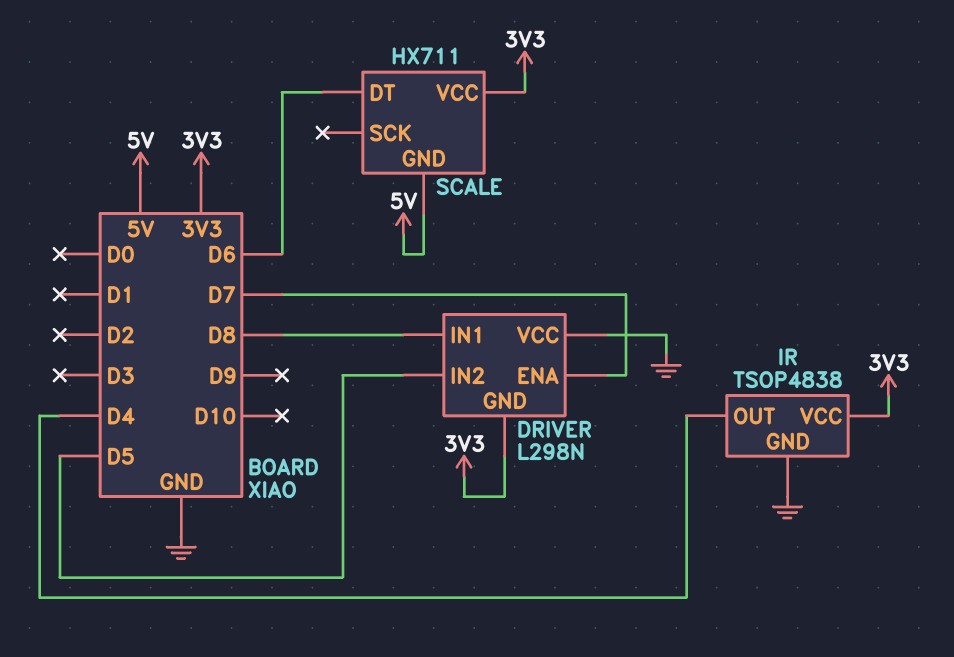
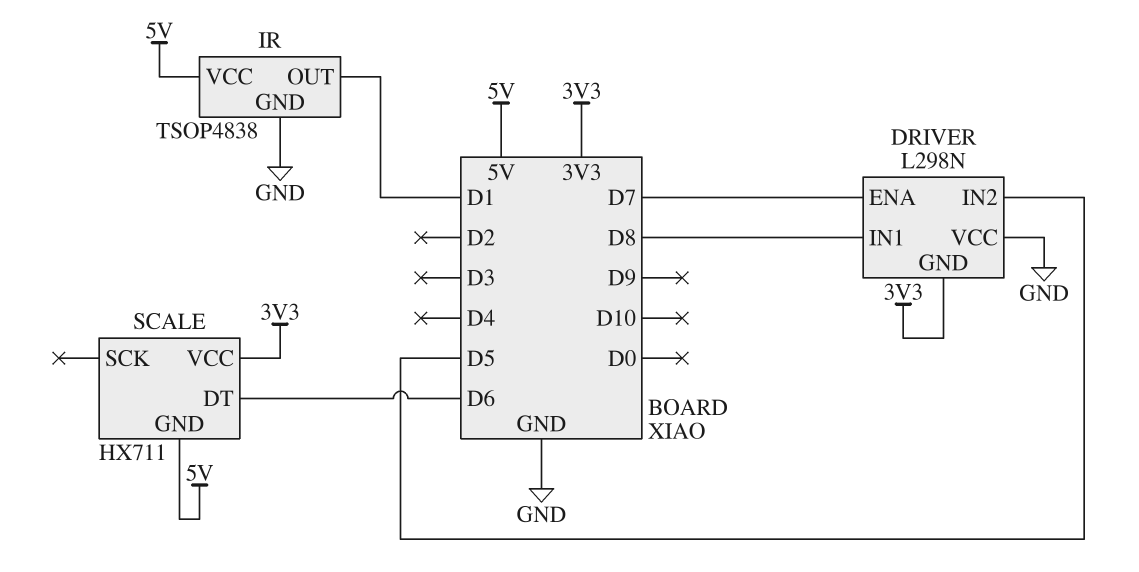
IR pin OUT: D4 -> D1
IR pin VCC: 3V3 -> 5V

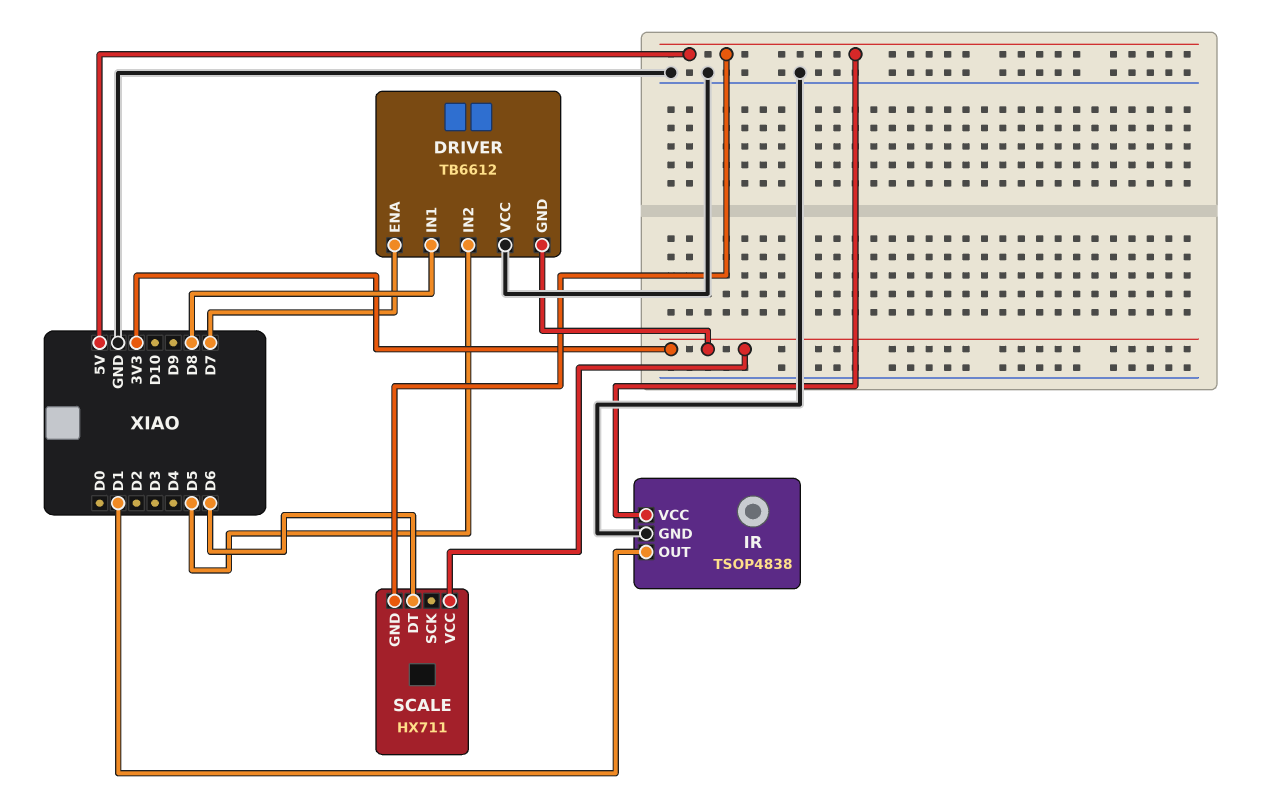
DRIVER: L298N -> TB6612

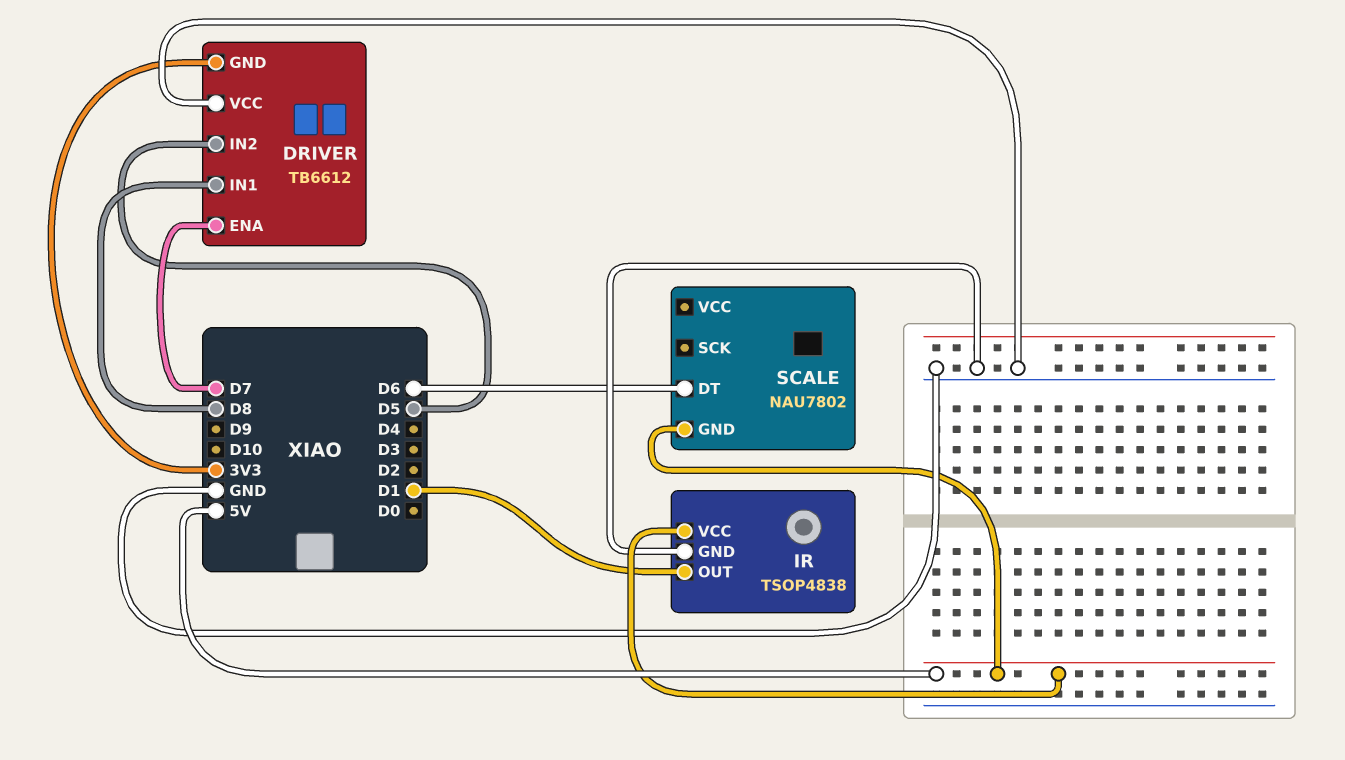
SCALE: HX711 -> NAU7802
SCALE pin VCC: 3V3 -> none

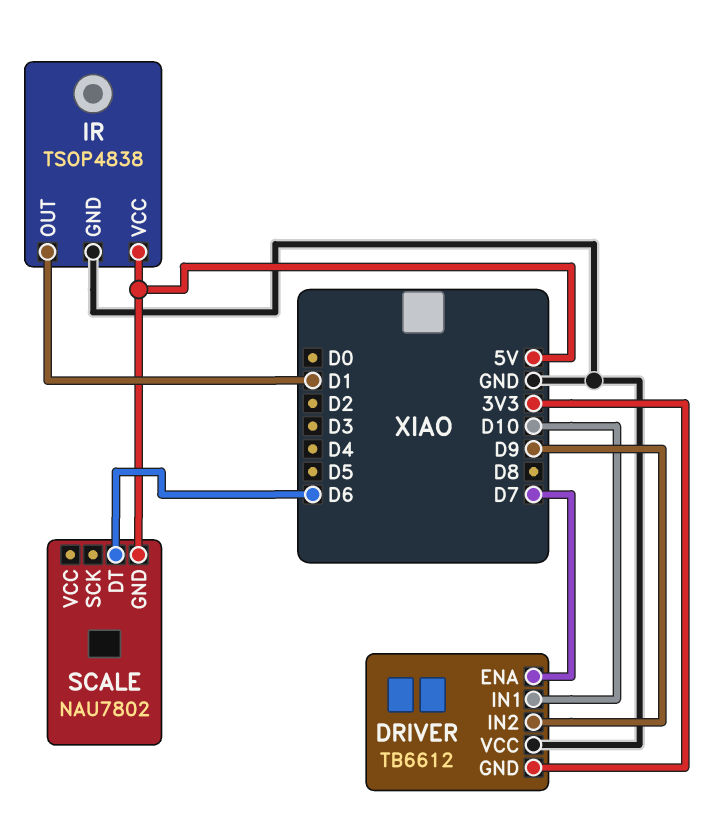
DRIVER pin IN1: D8 -> D10
DRIVER pin IN2: D5 -> D9

